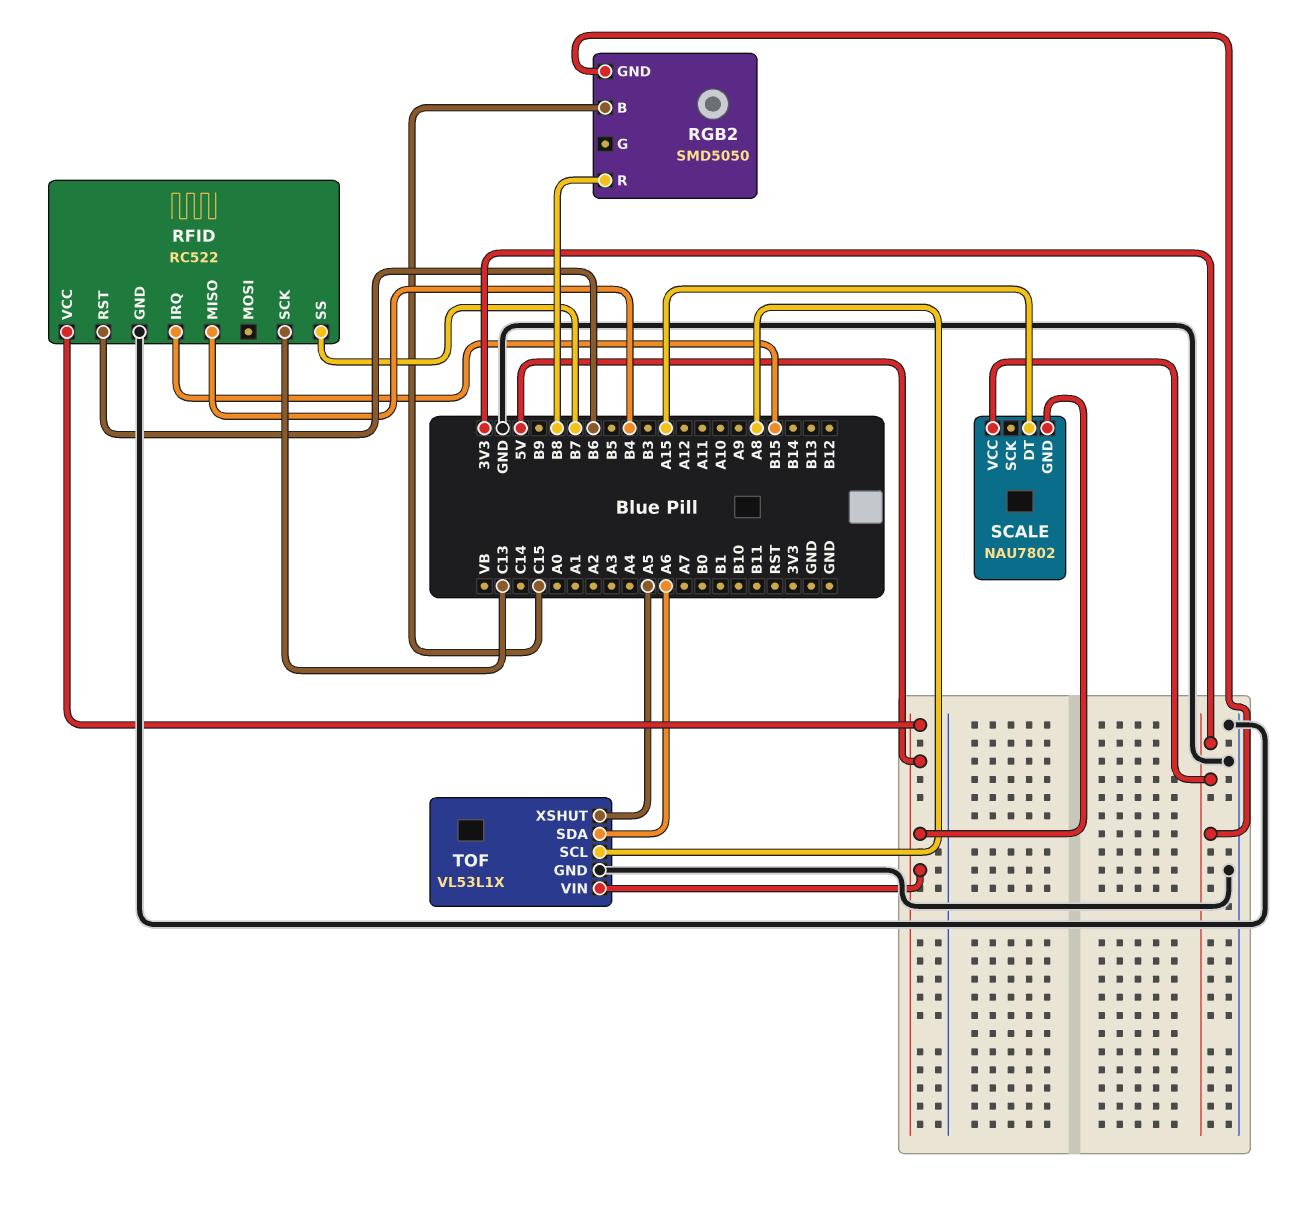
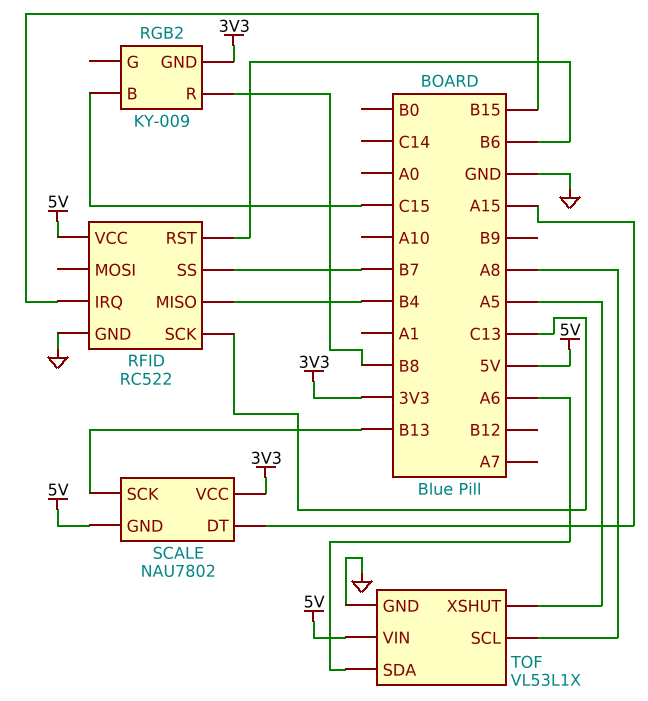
RGB2: SMD5050 -> KY-009
SCALE pin SCK: none -> B13

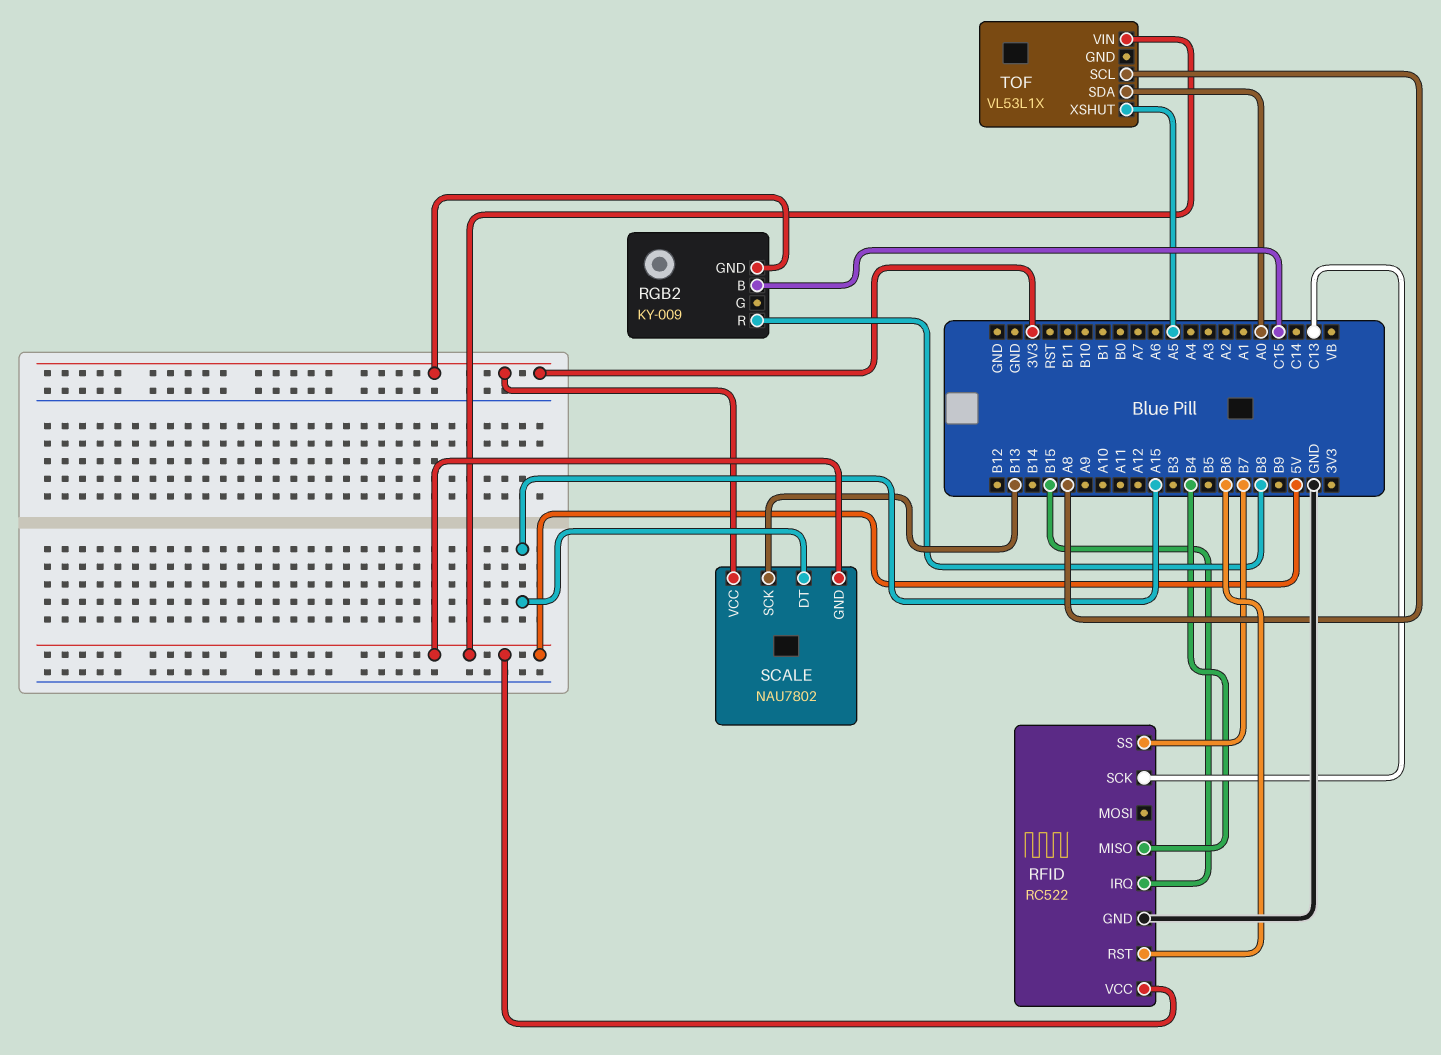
TOF pin GND: GND -> none
TOF pin SDA: A6 -> A0

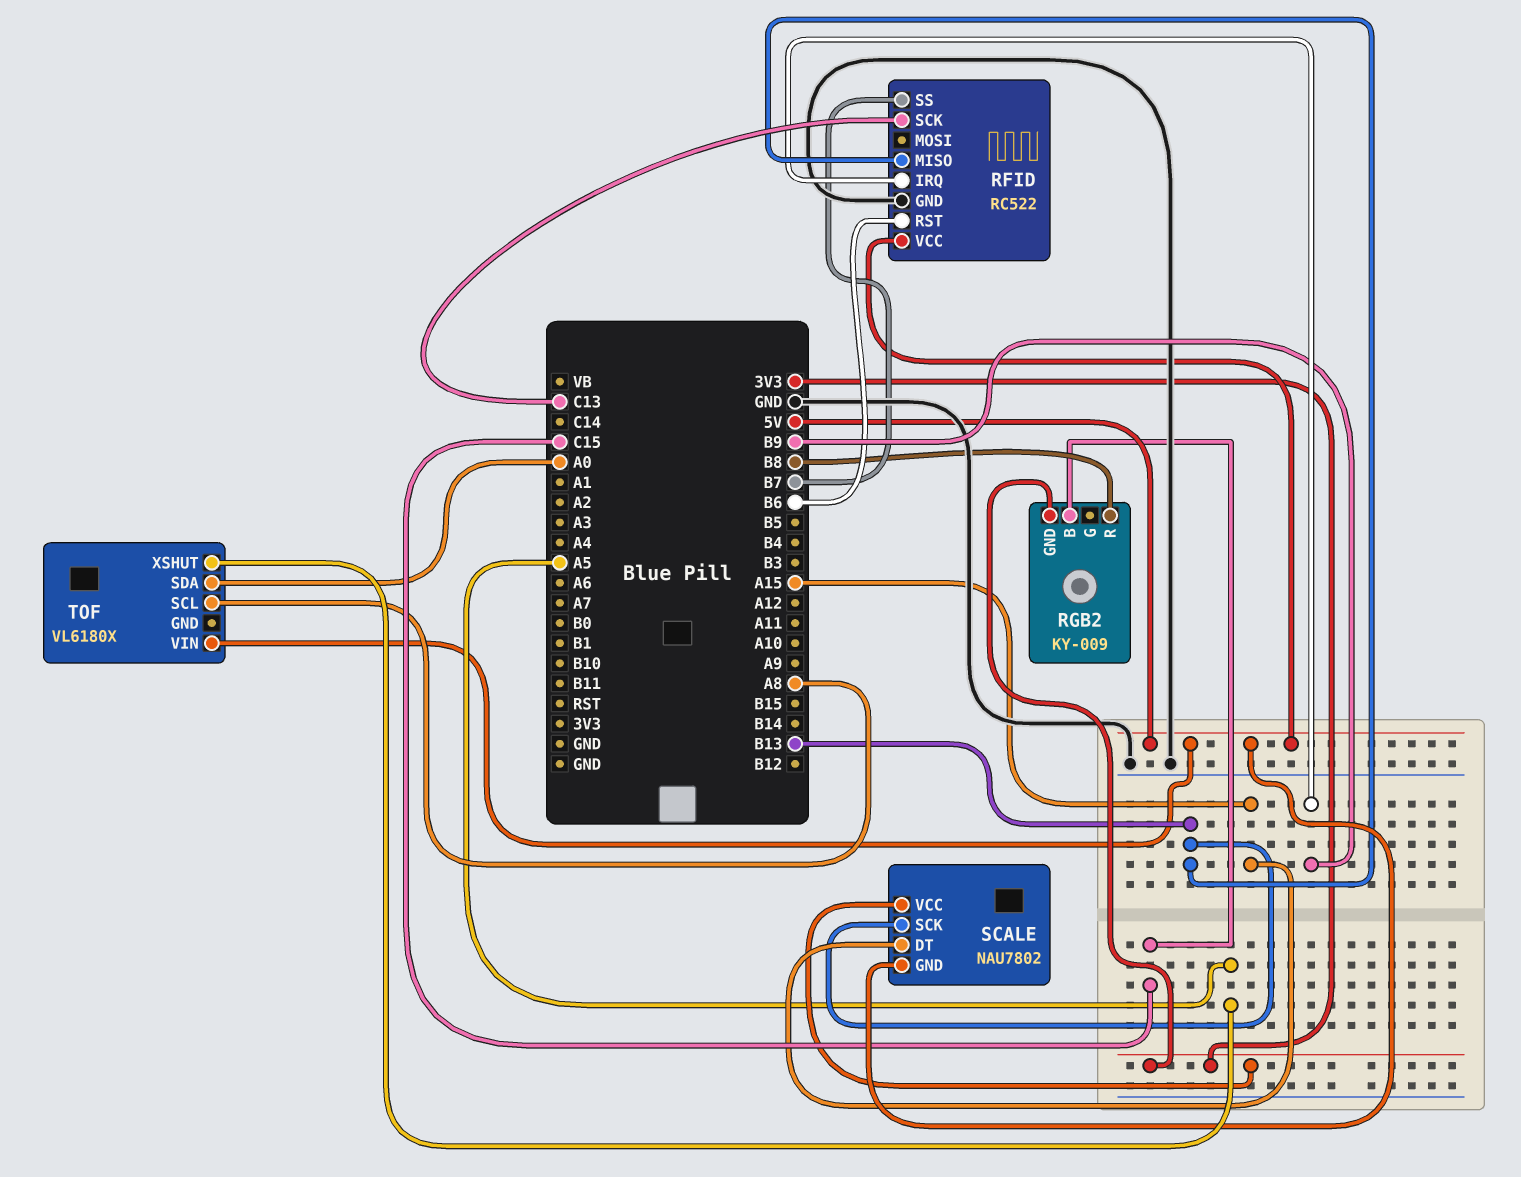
RFID pin IRQ: B15 -> B9
RFID pin MISO: B4 -> B13
TOF: VL53L1X -> VL6180X

